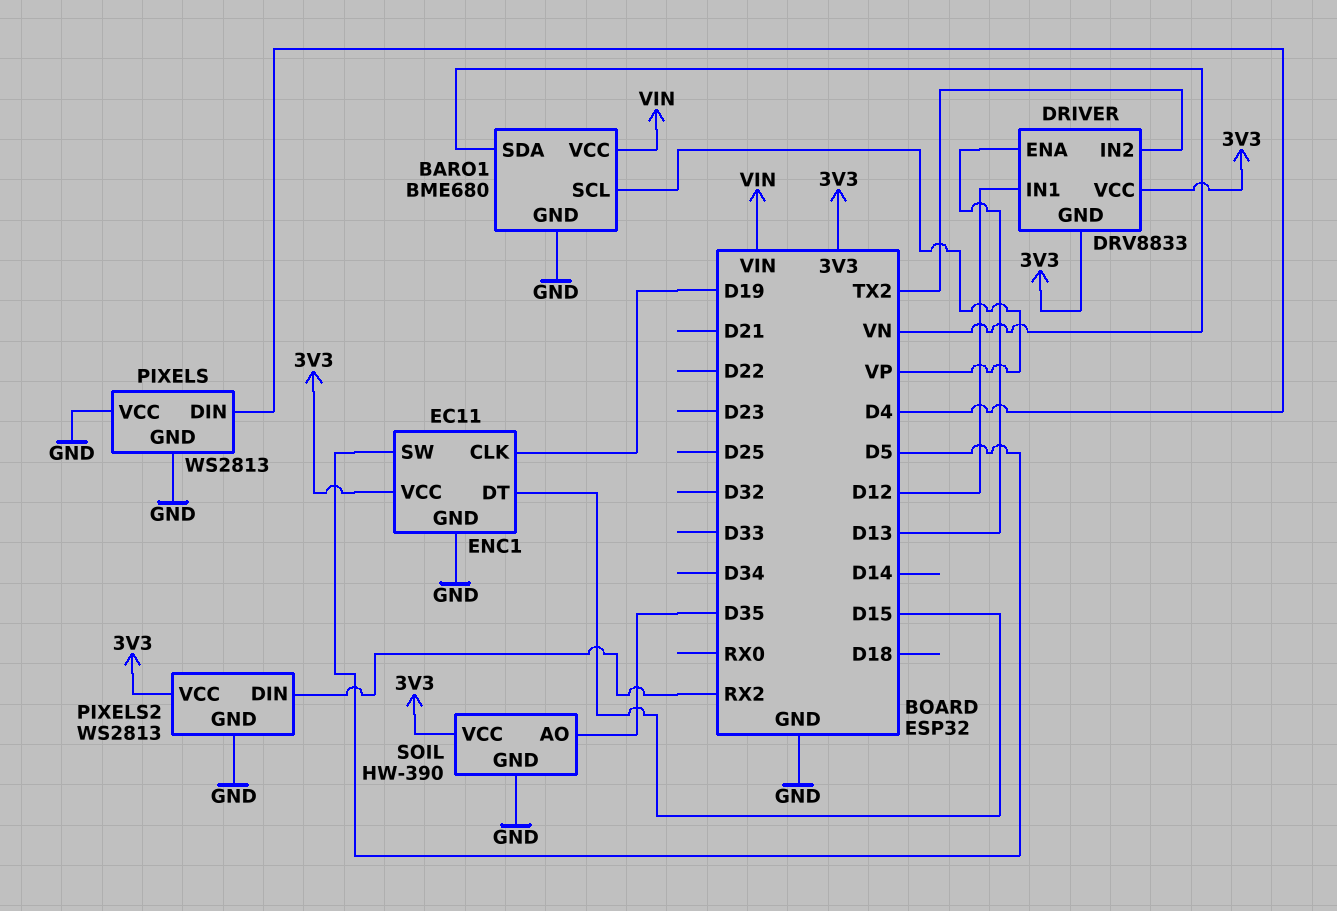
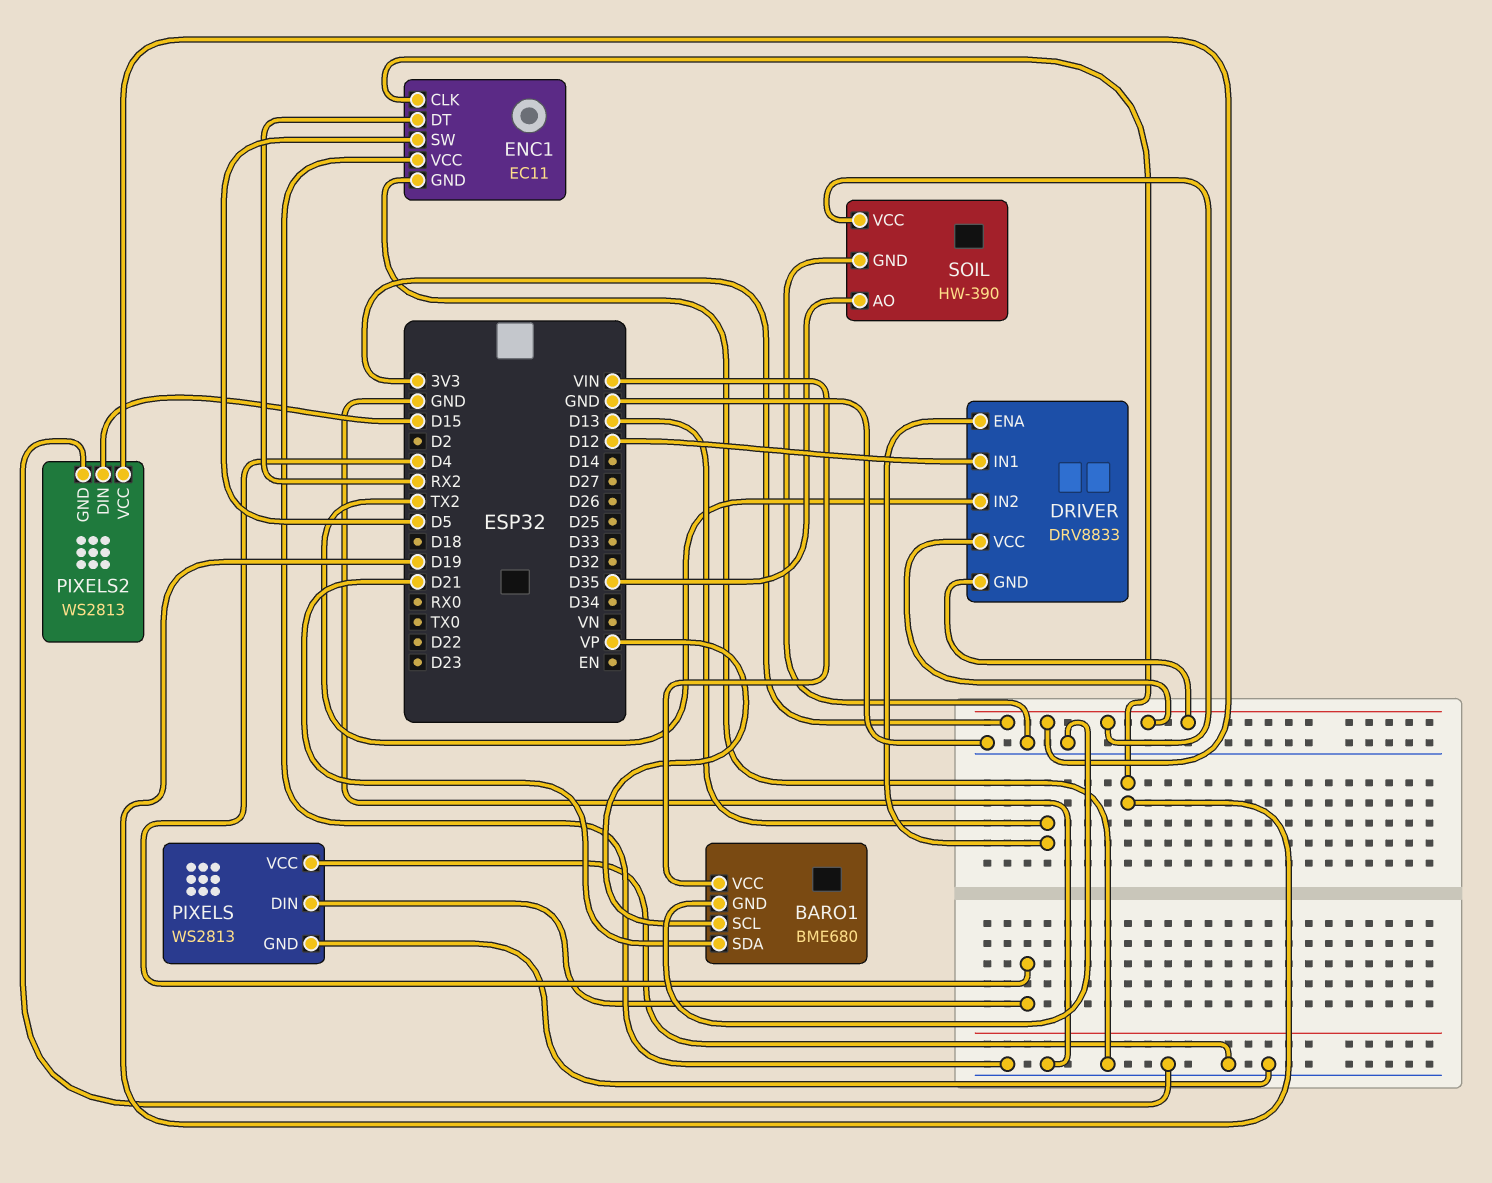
BARO1 pin SDA: VN -> D21
ENC1 pin DT: D15 -> RX2
ENC1 pin VCC: 3V3 -> GND
PIXELS2 pin DIN: RX2 -> D15

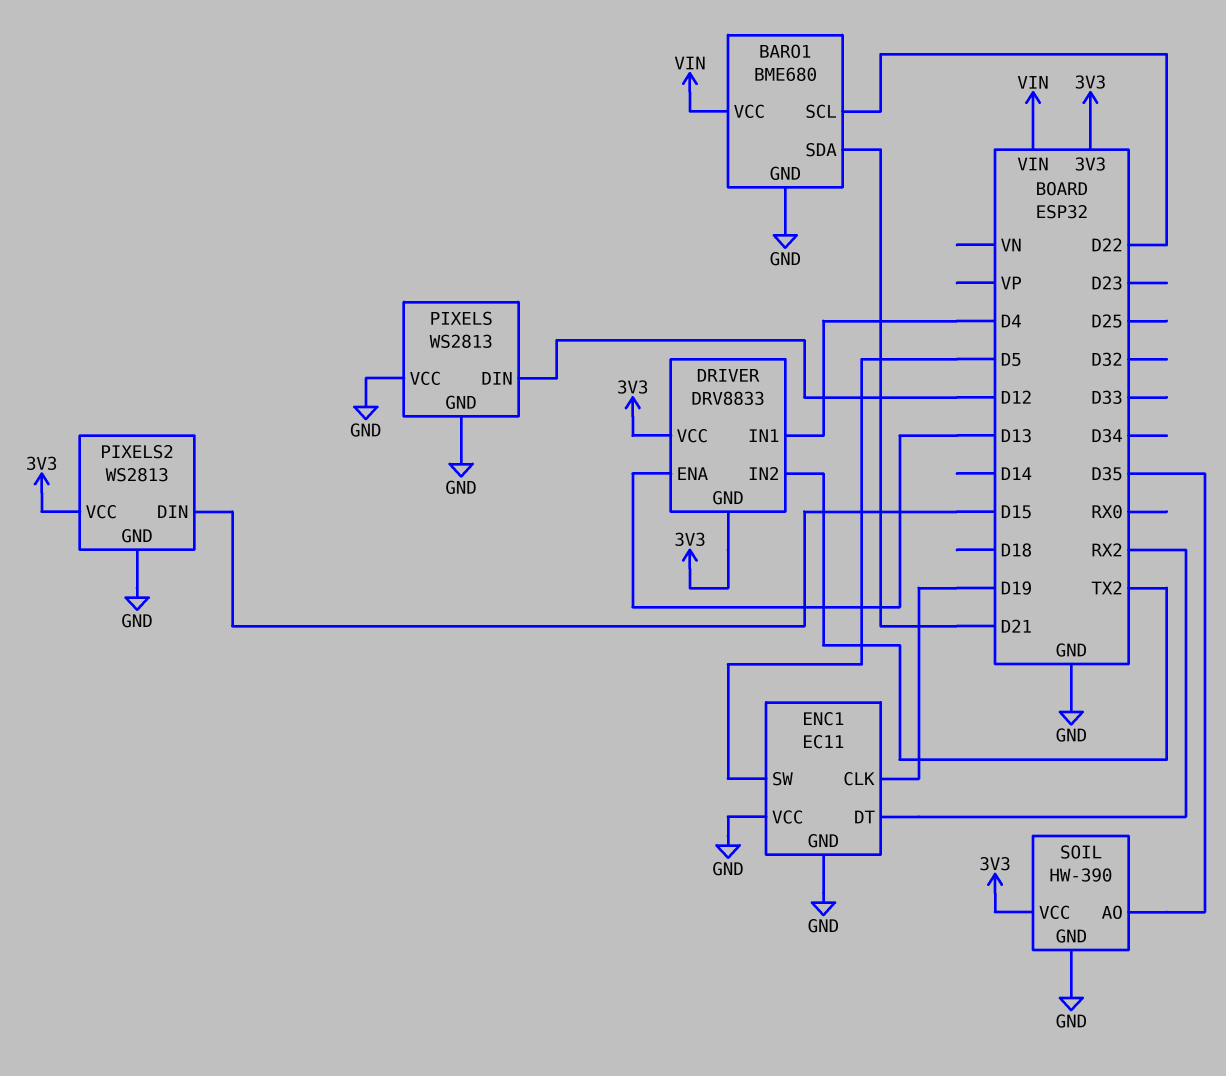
BARO1 pin SCL: VP -> D22
DRIVER pin IN1: D12 -> D4
PIXELS pin DIN: D4 -> D12

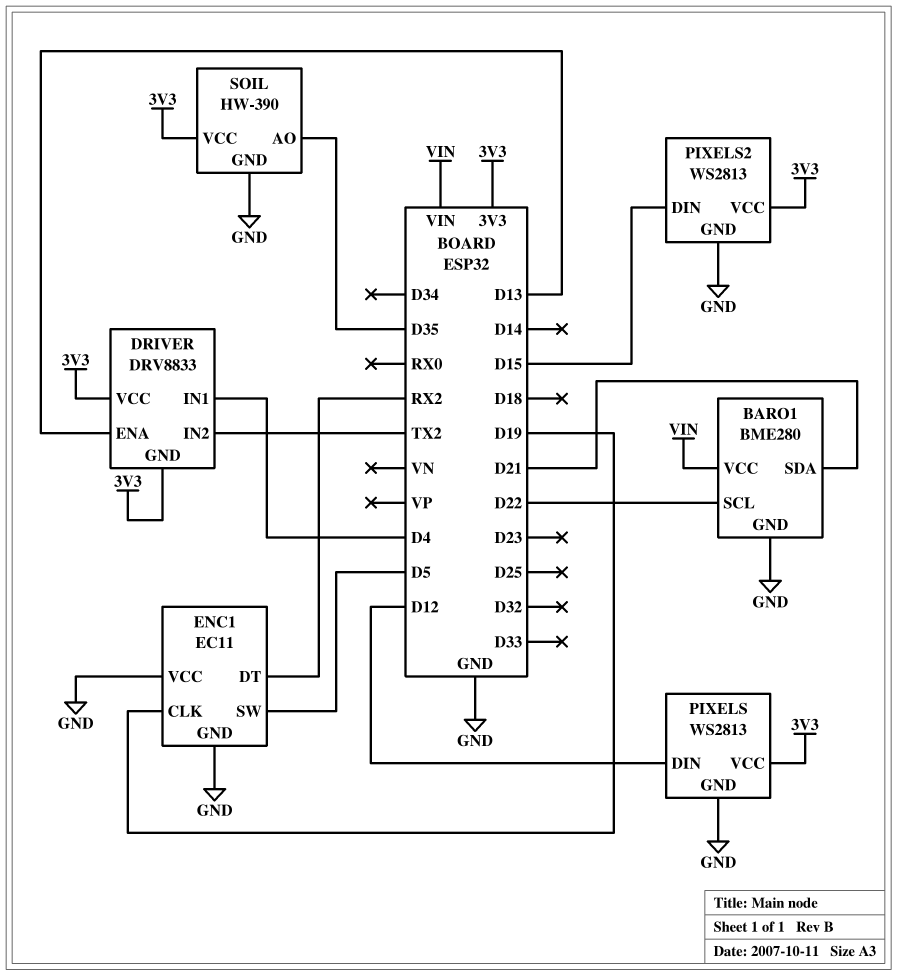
BARO1: BME680 -> BME280
PIXELS pin VCC: GND -> 3V3

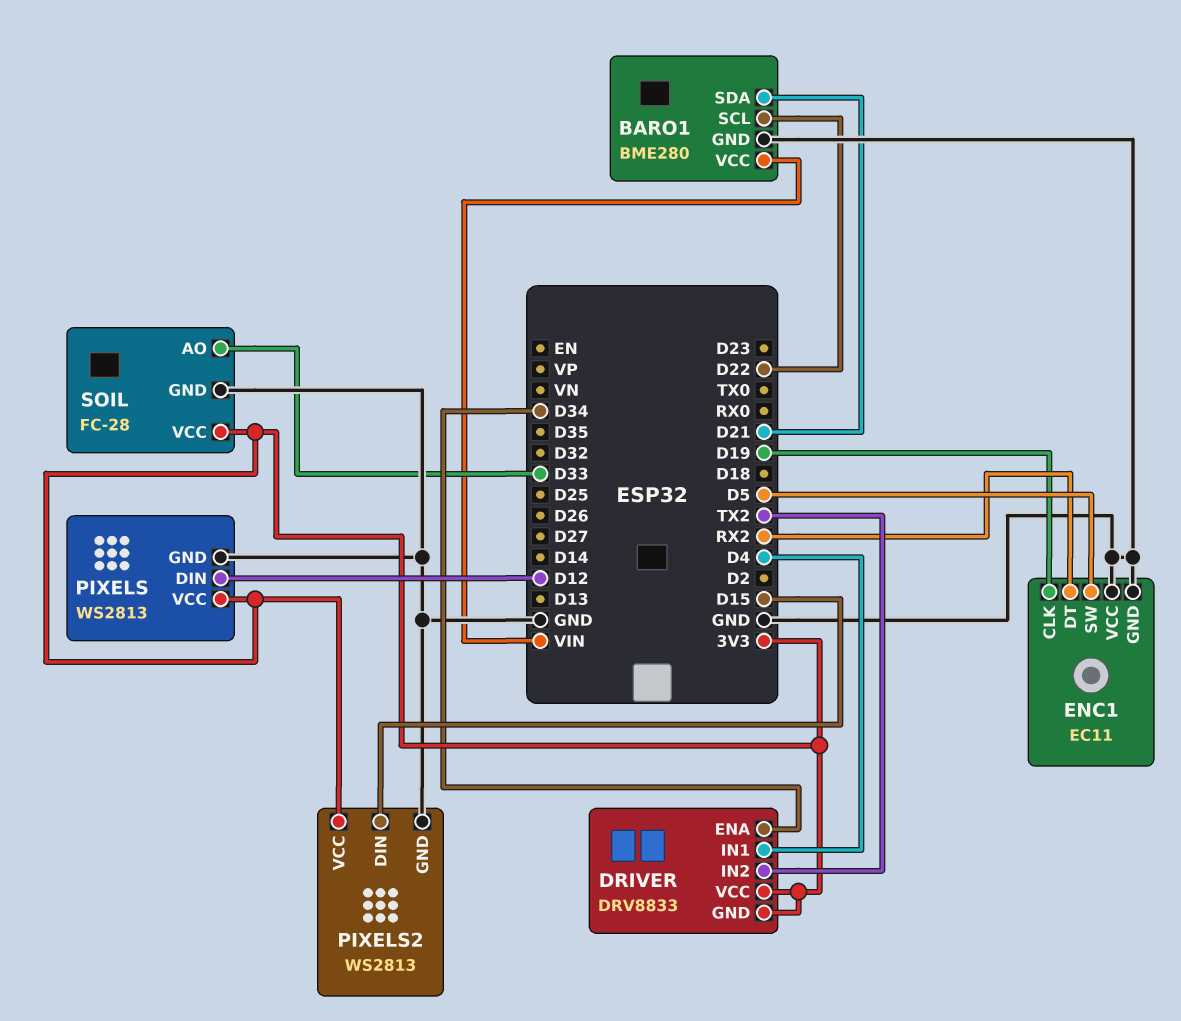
DRIVER pin ENA: D13 -> D34
SOIL: HW-390 -> FC-28
SOIL pin AO: D35 -> D33

